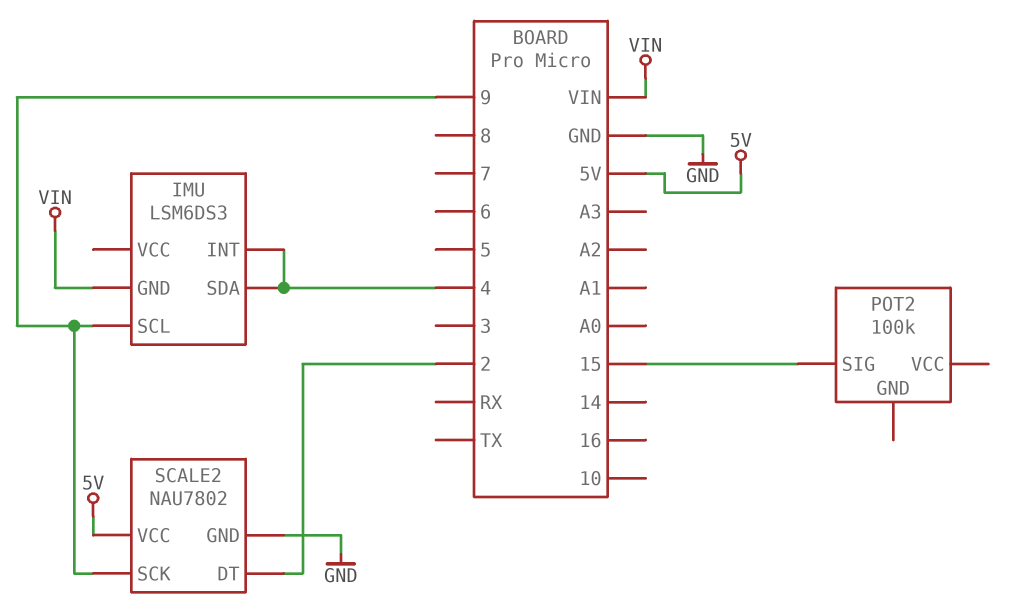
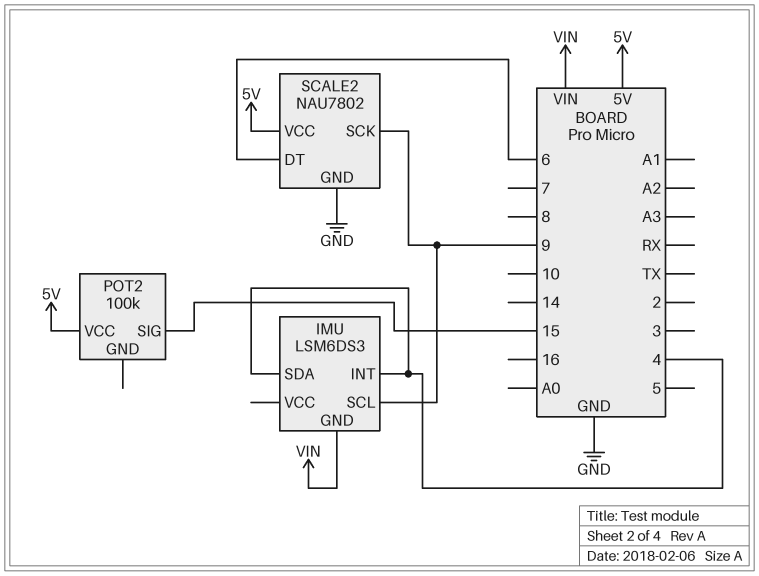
POT2 pin VCC: none -> 5V
SCALE2 pin DT: 2 -> 6

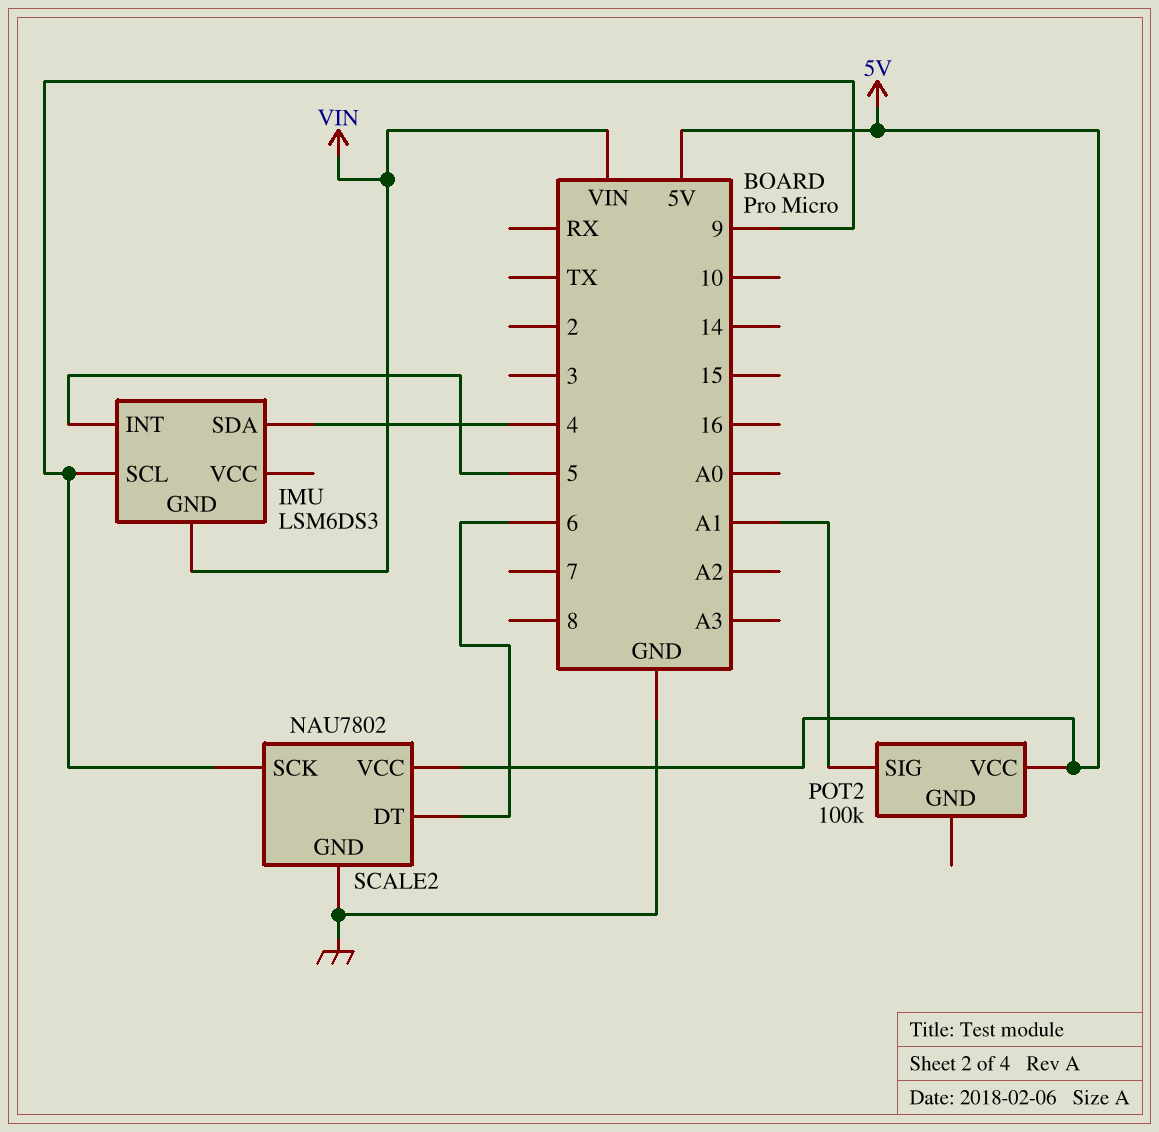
IMU pin INT: 4 -> 5
POT2 pin SIG: 15 -> A1

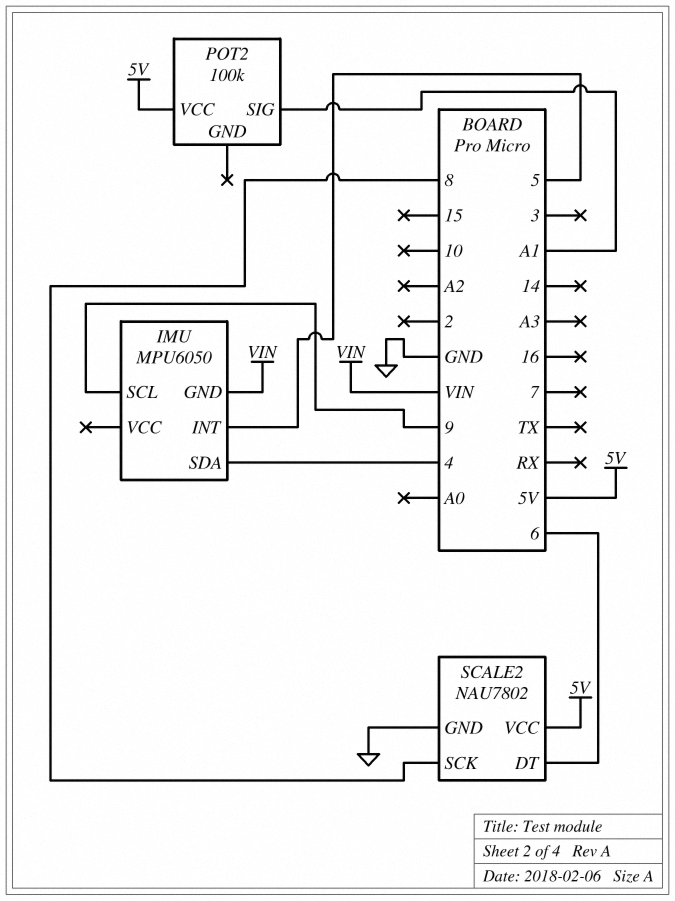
IMU: LSM6DS3 -> MPU6050
SCALE2 pin SCK: 9 -> 8

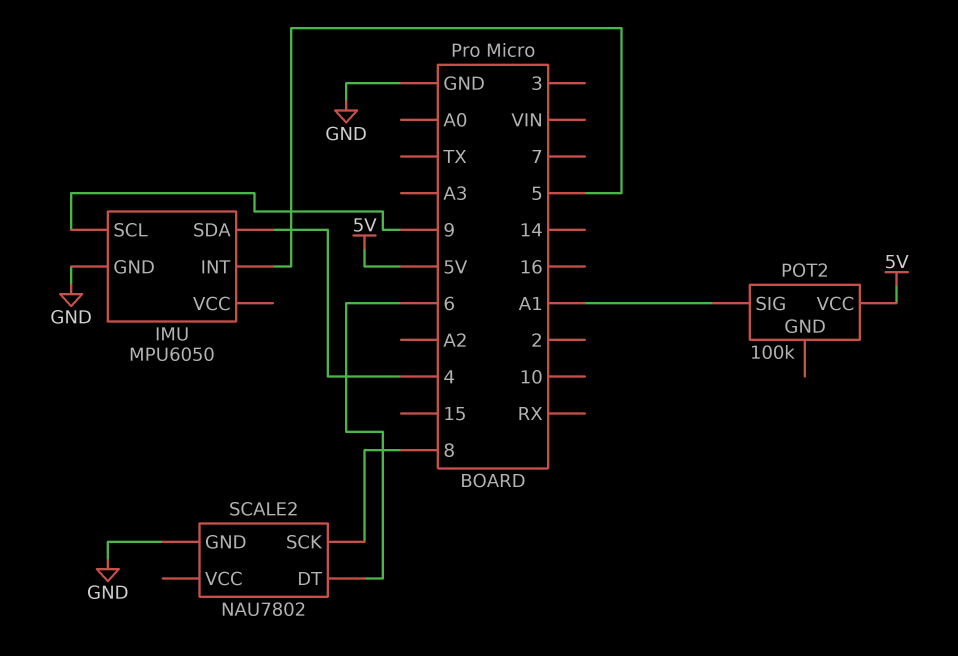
IMU pin GND: VIN -> GND
SCALE2 pin VCC: 5V -> none

